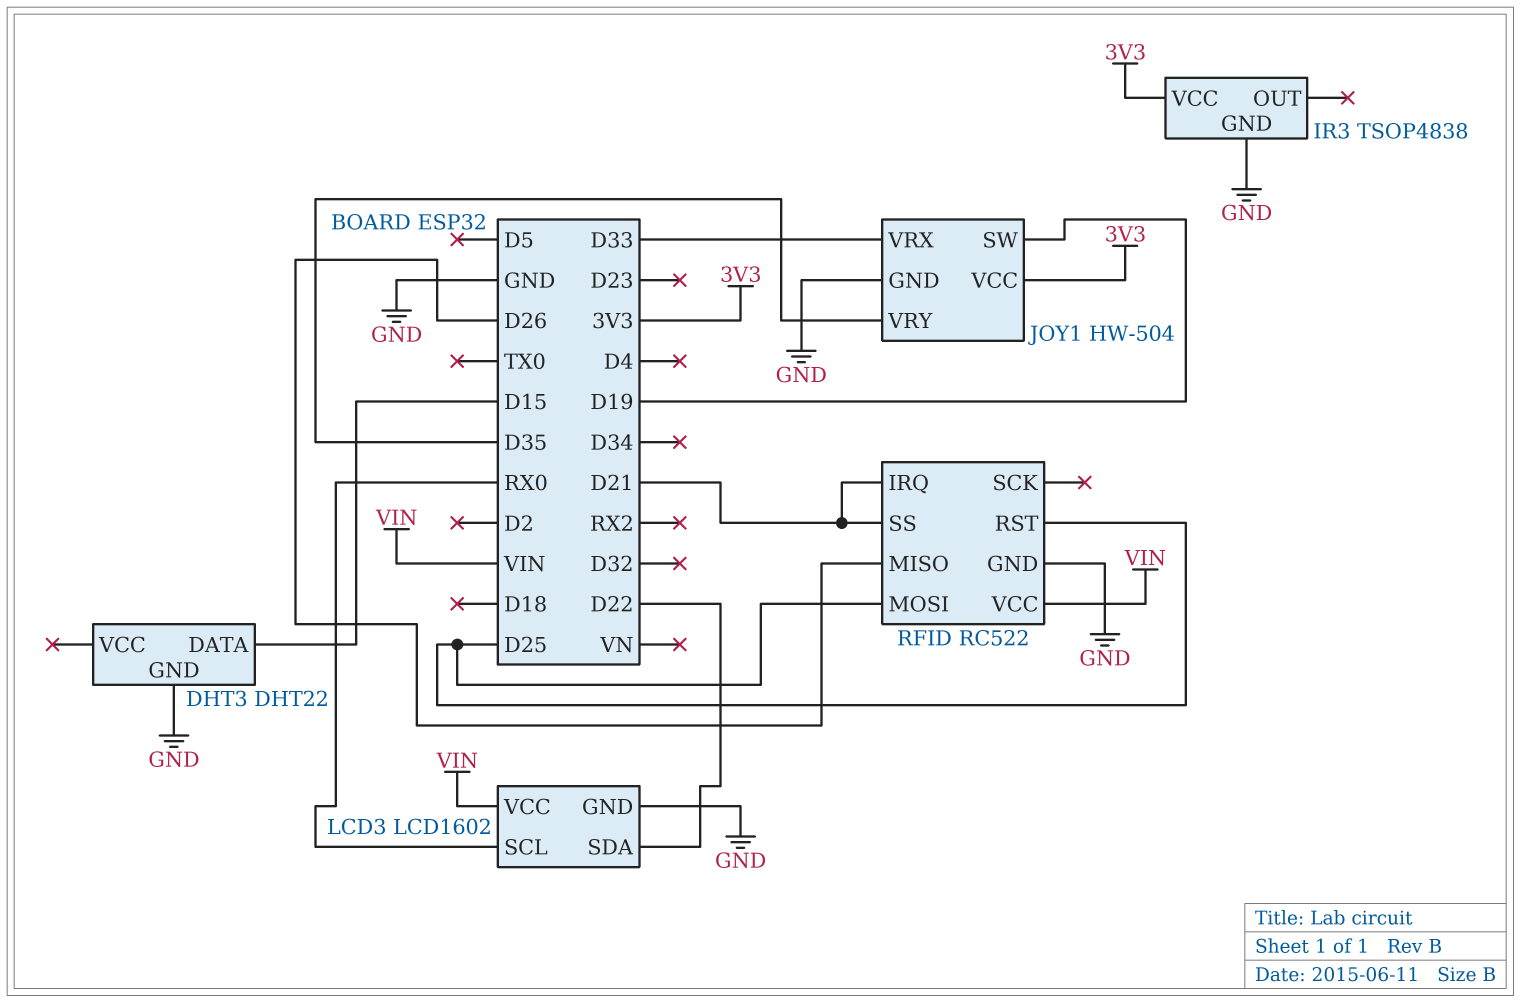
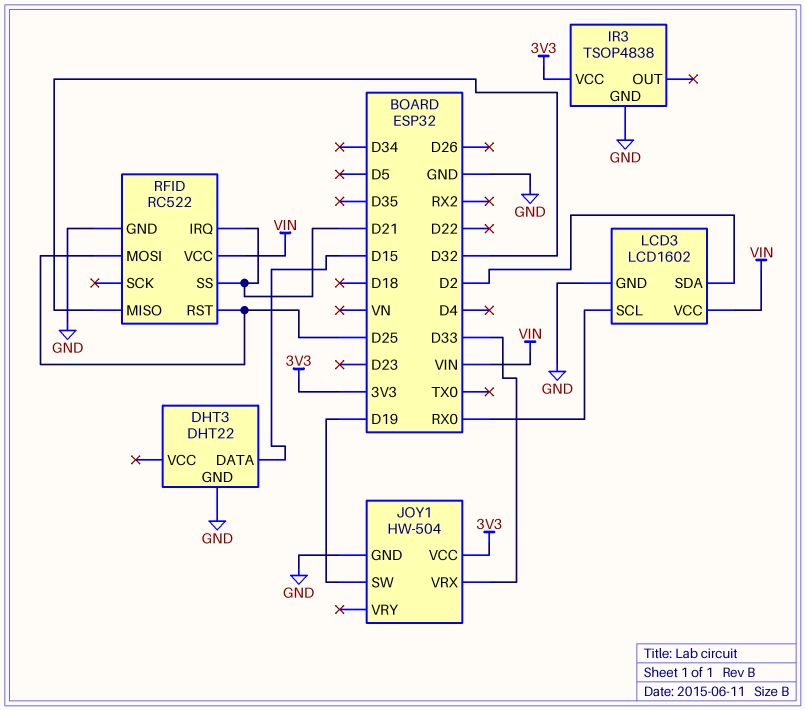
JOY1 pin VRY: D35 -> none
LCD3 pin SDA: D22 -> D2
RFID pin MISO: D26 -> D32

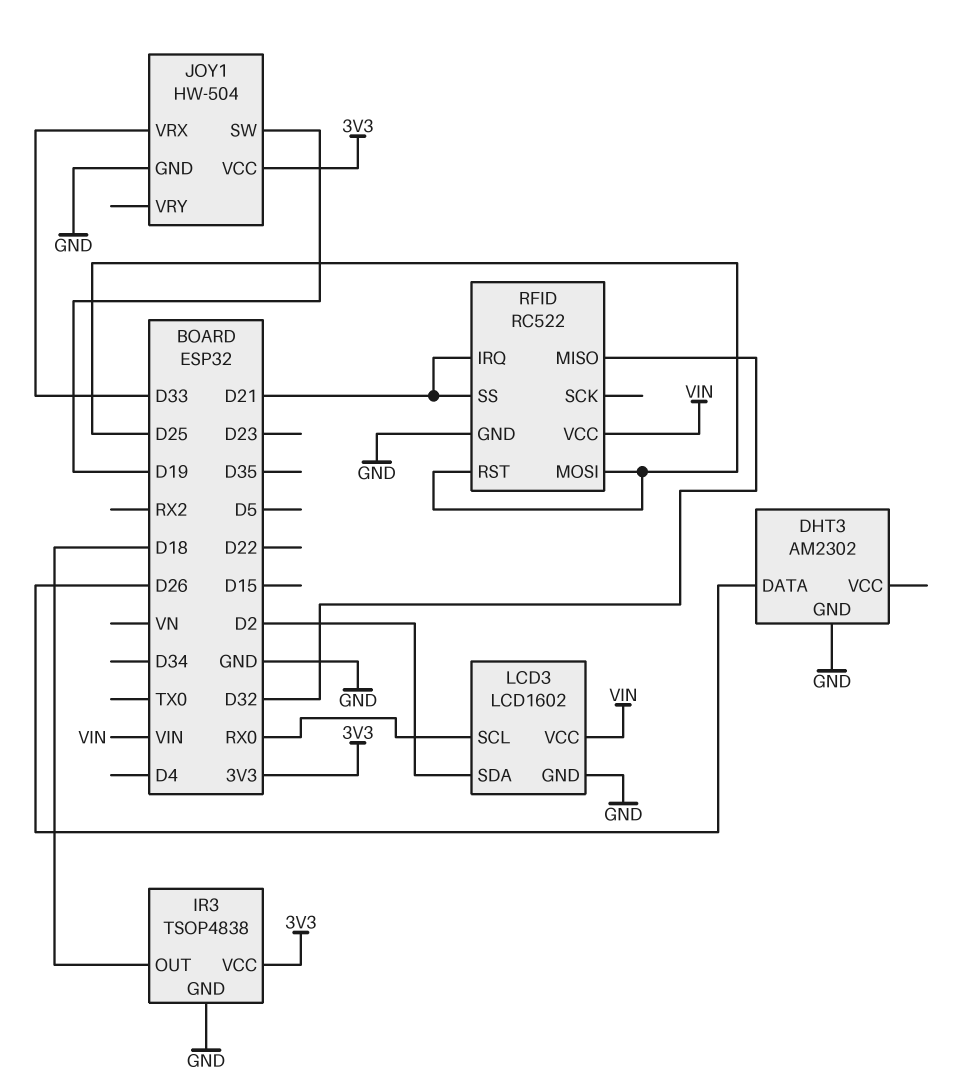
DHT3: DHT22 -> AM2302
DHT3 pin DATA: D15 -> D26
IR3 pin OUT: none -> D18

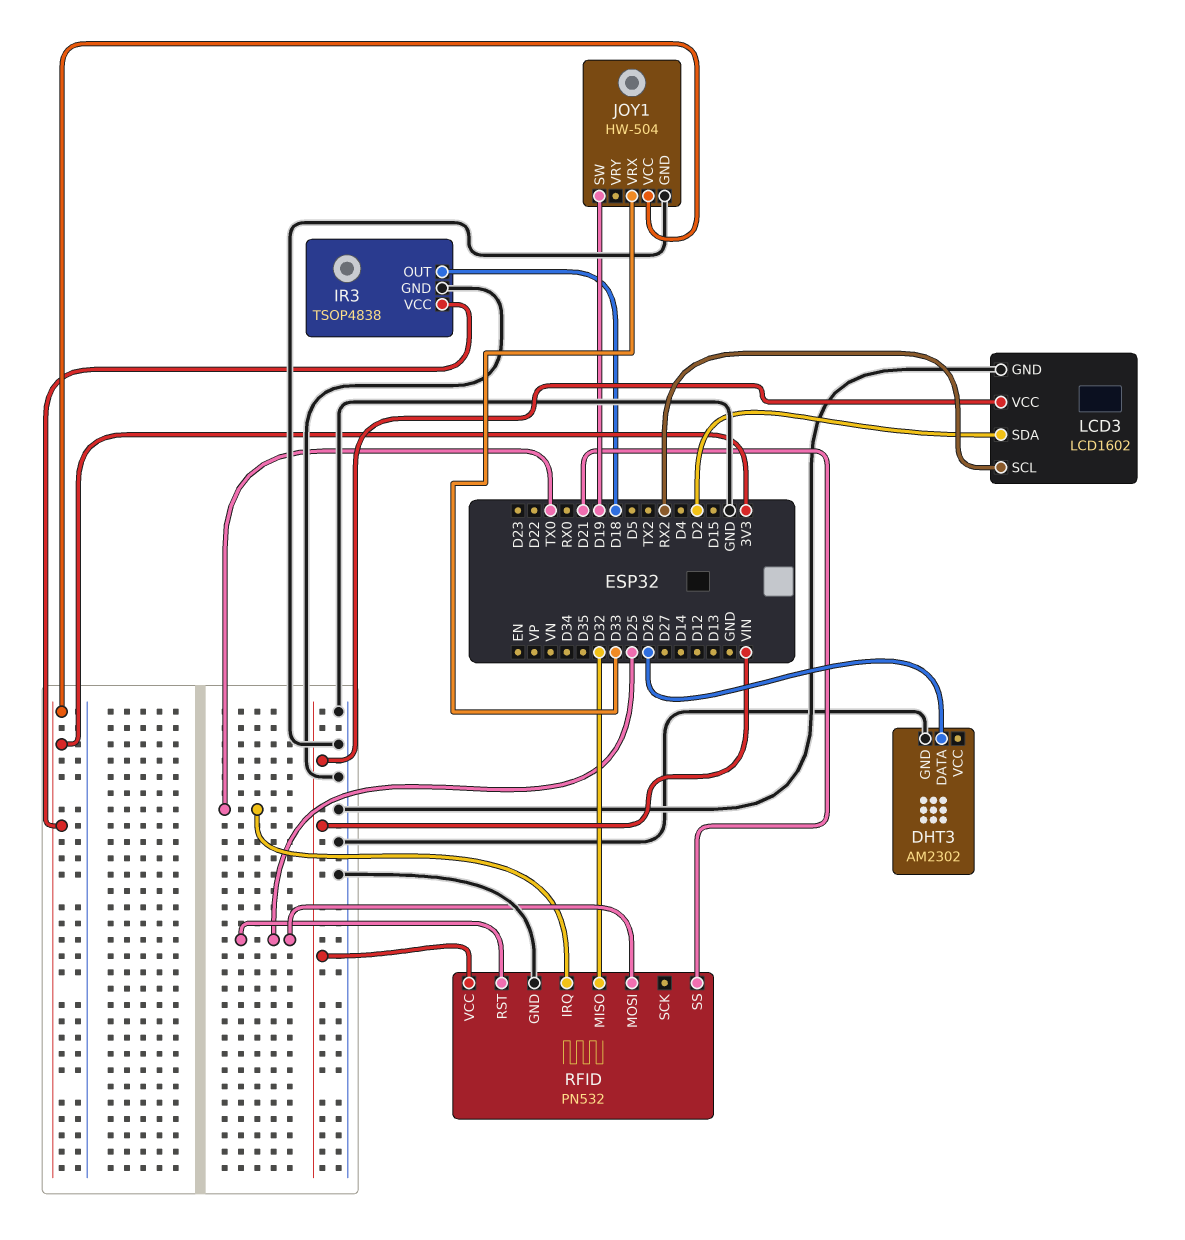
LCD3 pin SCL: RX0 -> RX2
RFID: RC522 -> PN532
RFID pin IRQ: D21 -> TX0

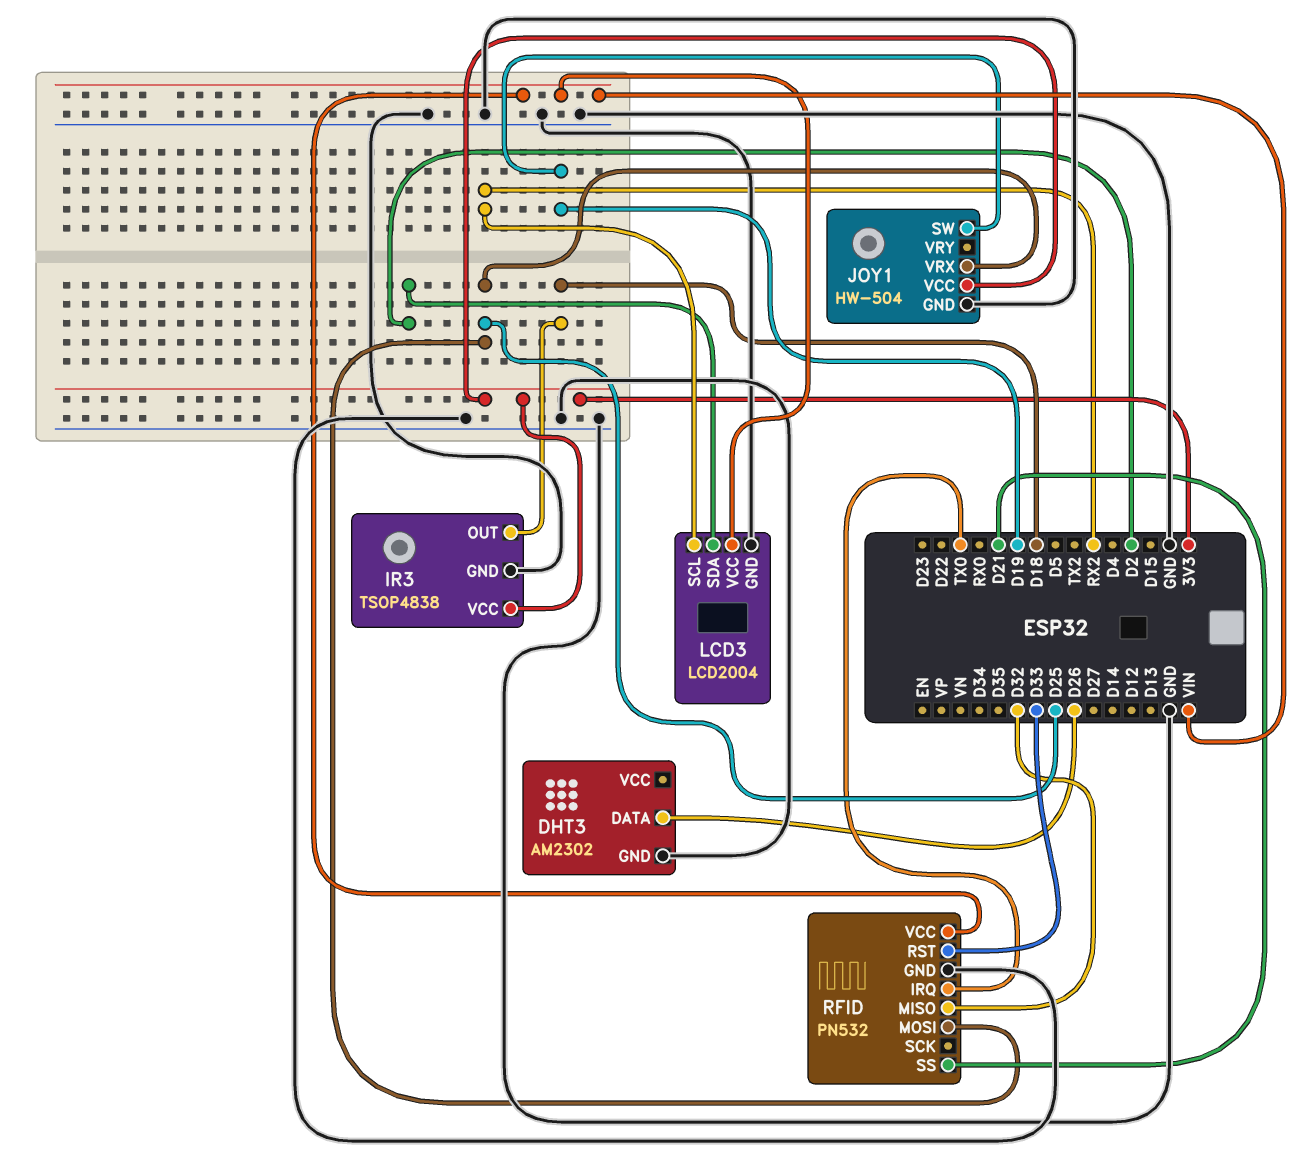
JOY1 pin VRX: D33 -> D25
LCD3: LCD1602 -> LCD2004
RFID pin RST: D25 -> D33

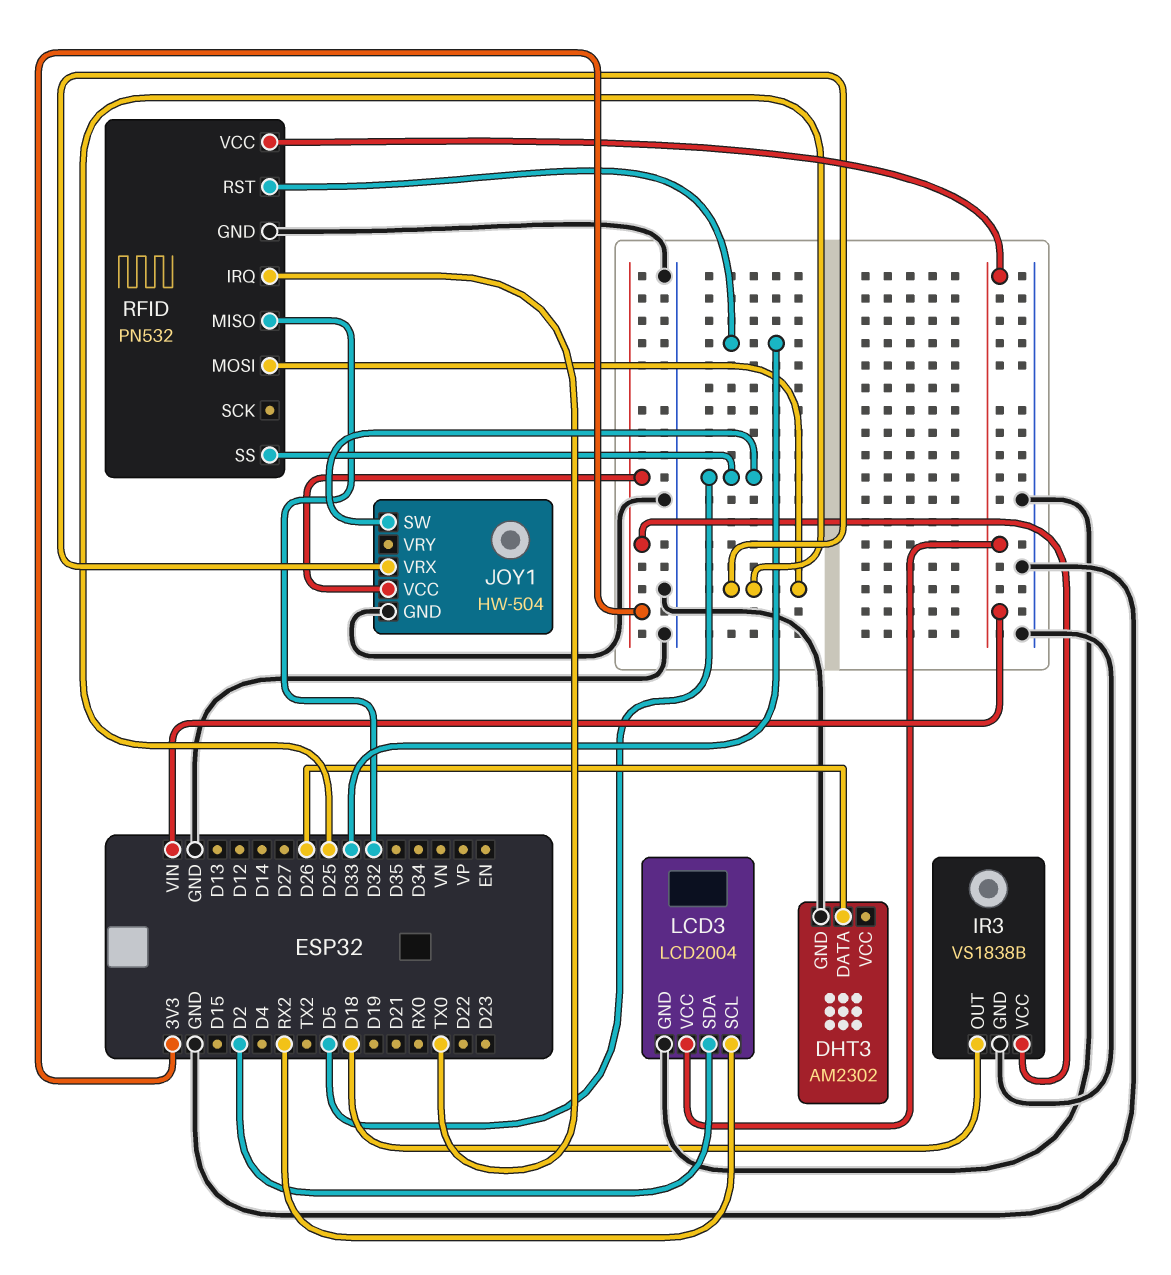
IR3: TSOP4838 -> VS1838B
JOY1 pin SW: D19 -> D5
RFID pin SS: D21 -> D5

